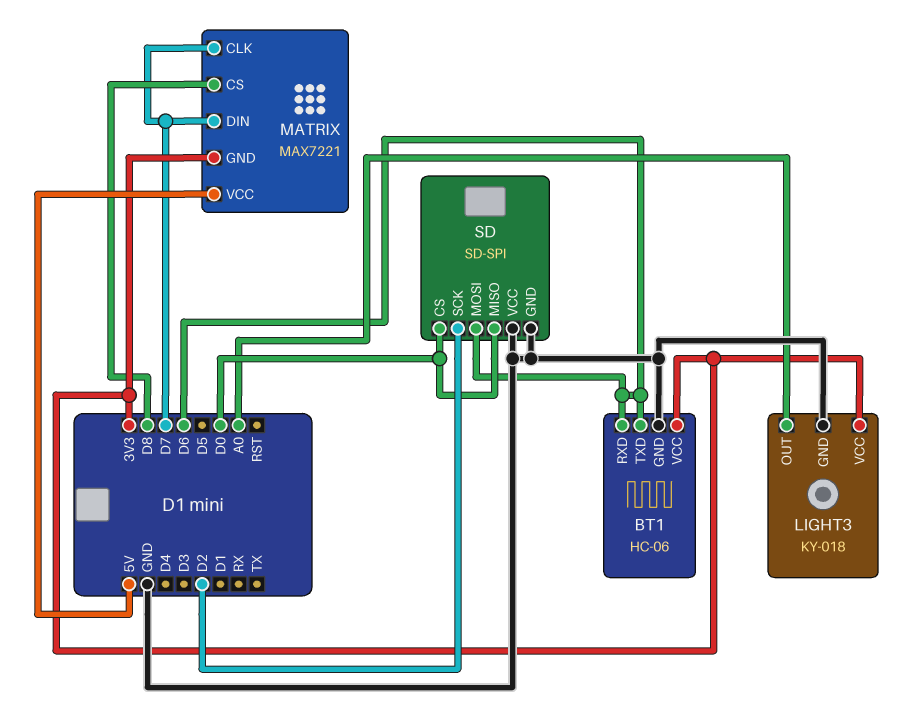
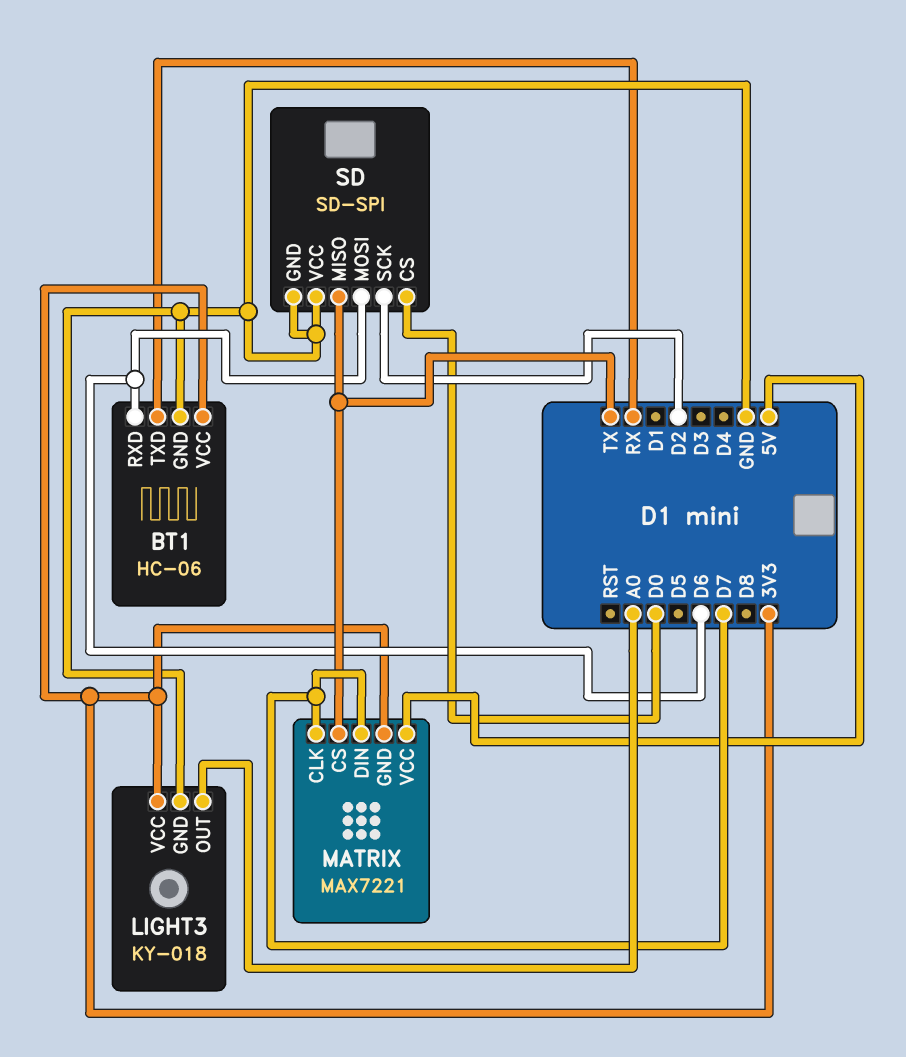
BT1 pin TXD: D6 -> RX
MATRIX pin CS: D8 -> TX
SD pin MISO: D0 -> TX

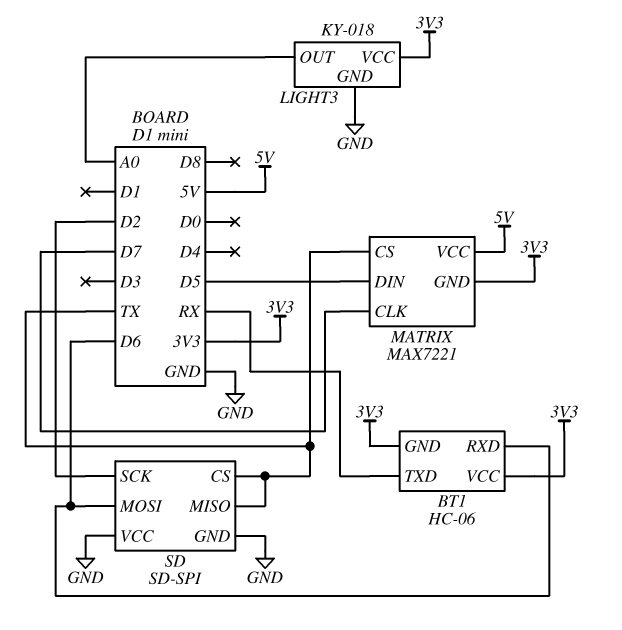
BT1 pin GND: GND -> 3V3
MATRIX pin DIN: D7 -> D5
SD pin CS: D0 -> TX

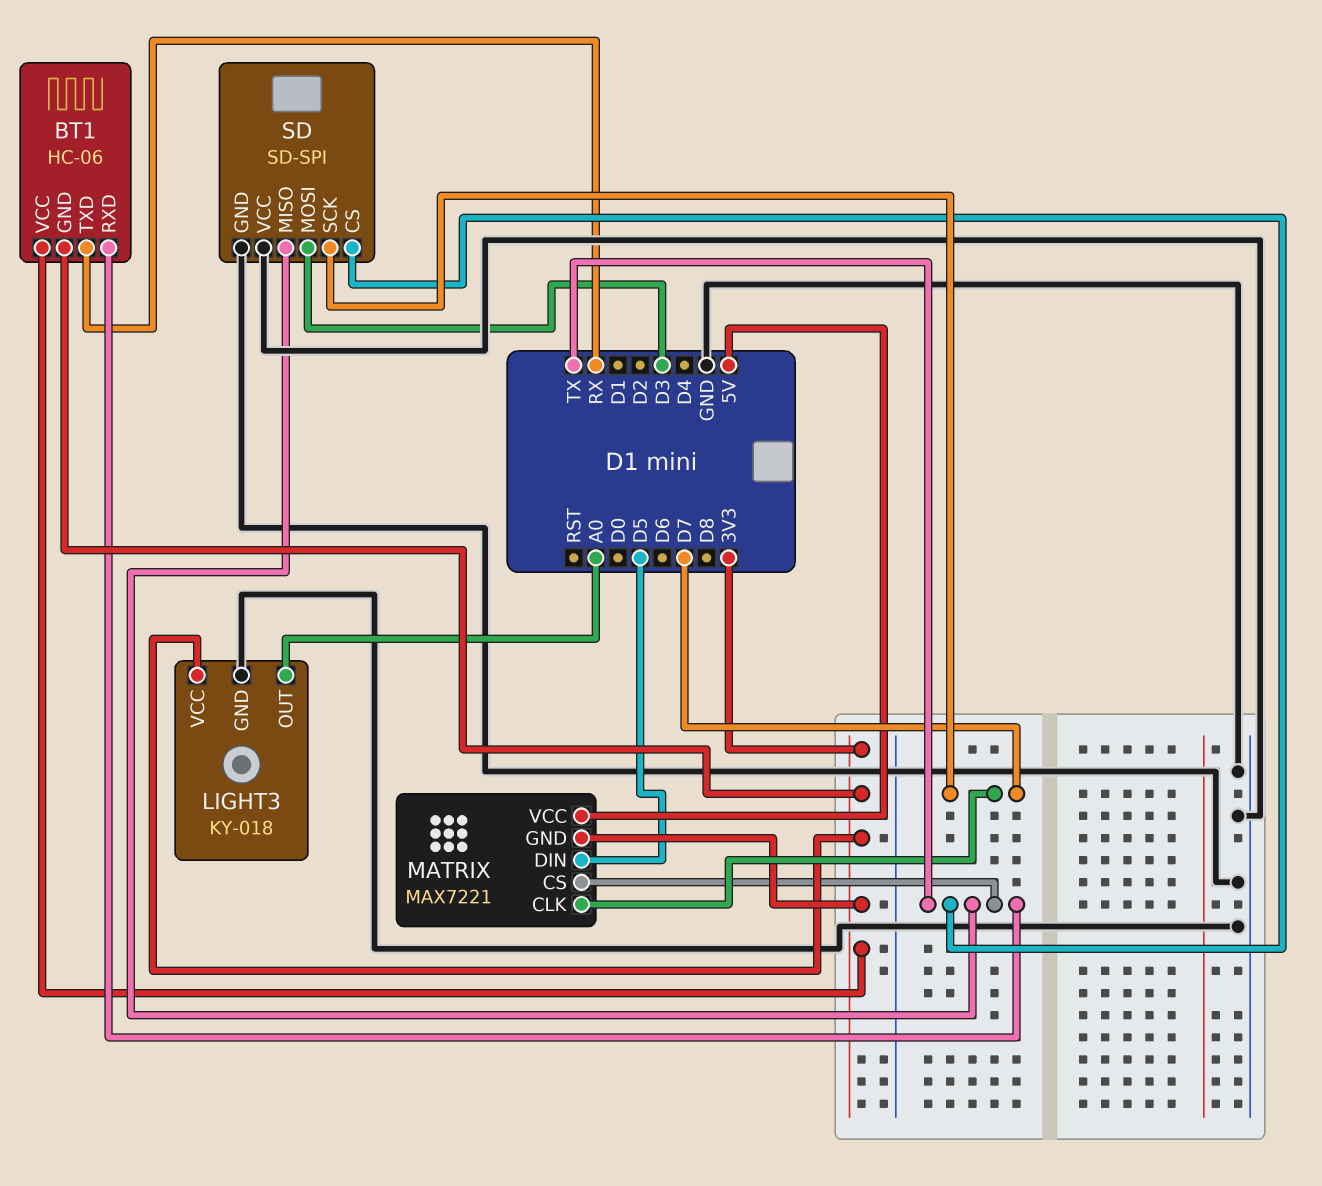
BT1 pin RXD: D6 -> TX
SD pin MOSI: D6 -> D3
SD pin SCK: D2 -> D7

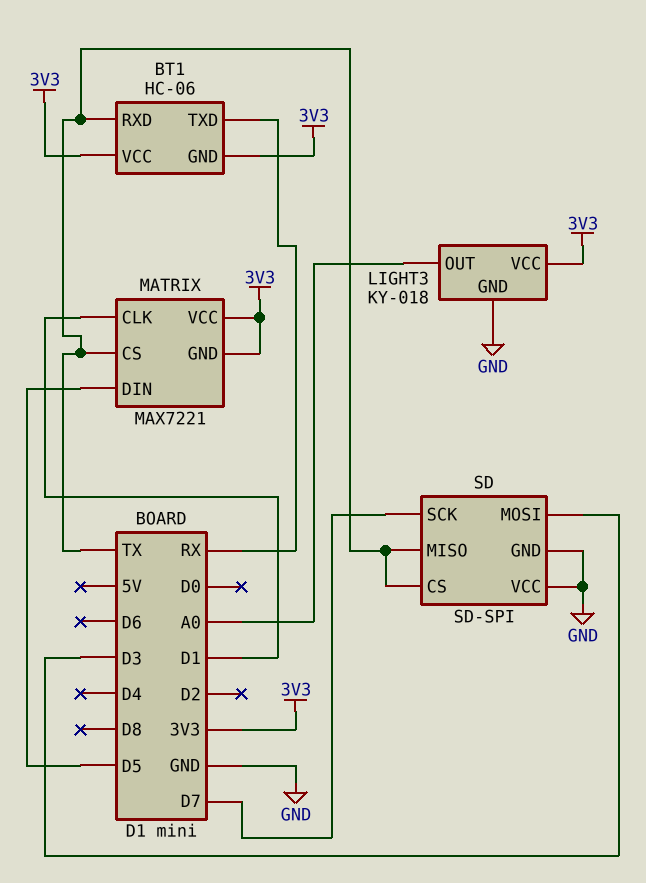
MATRIX pin CLK: D7 -> D1
MATRIX pin VCC: 5V -> 3V3

